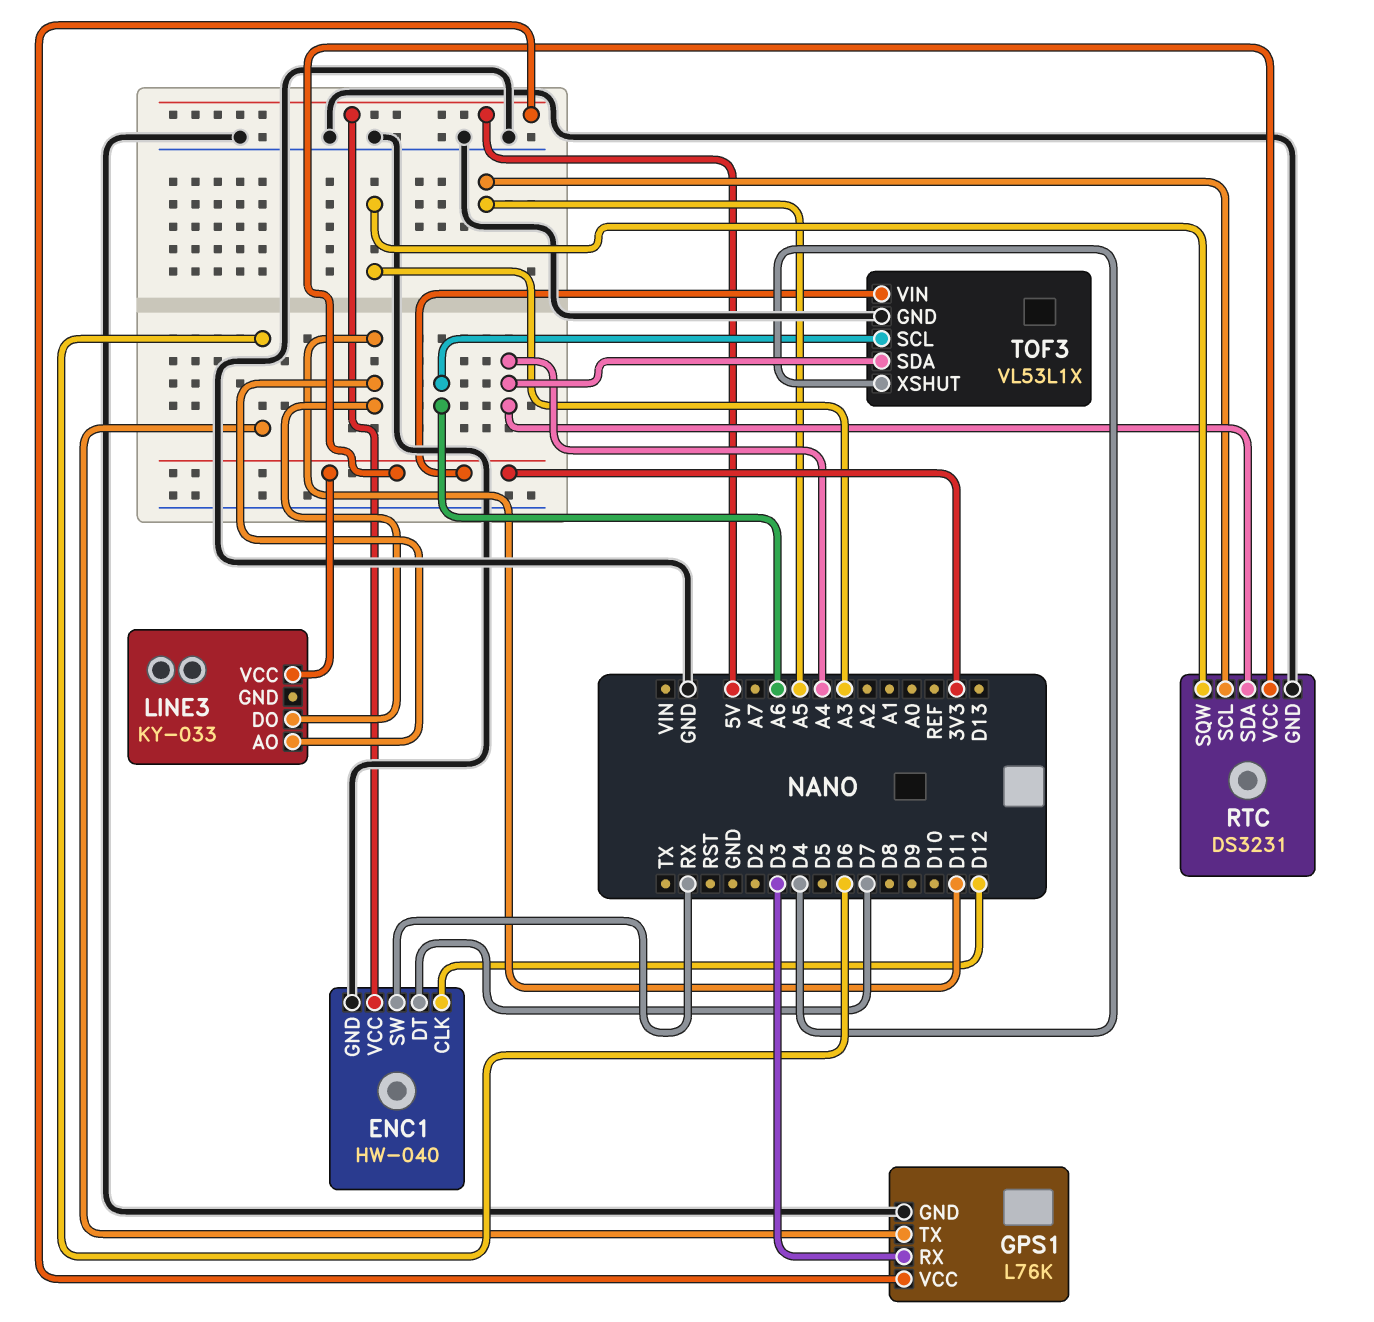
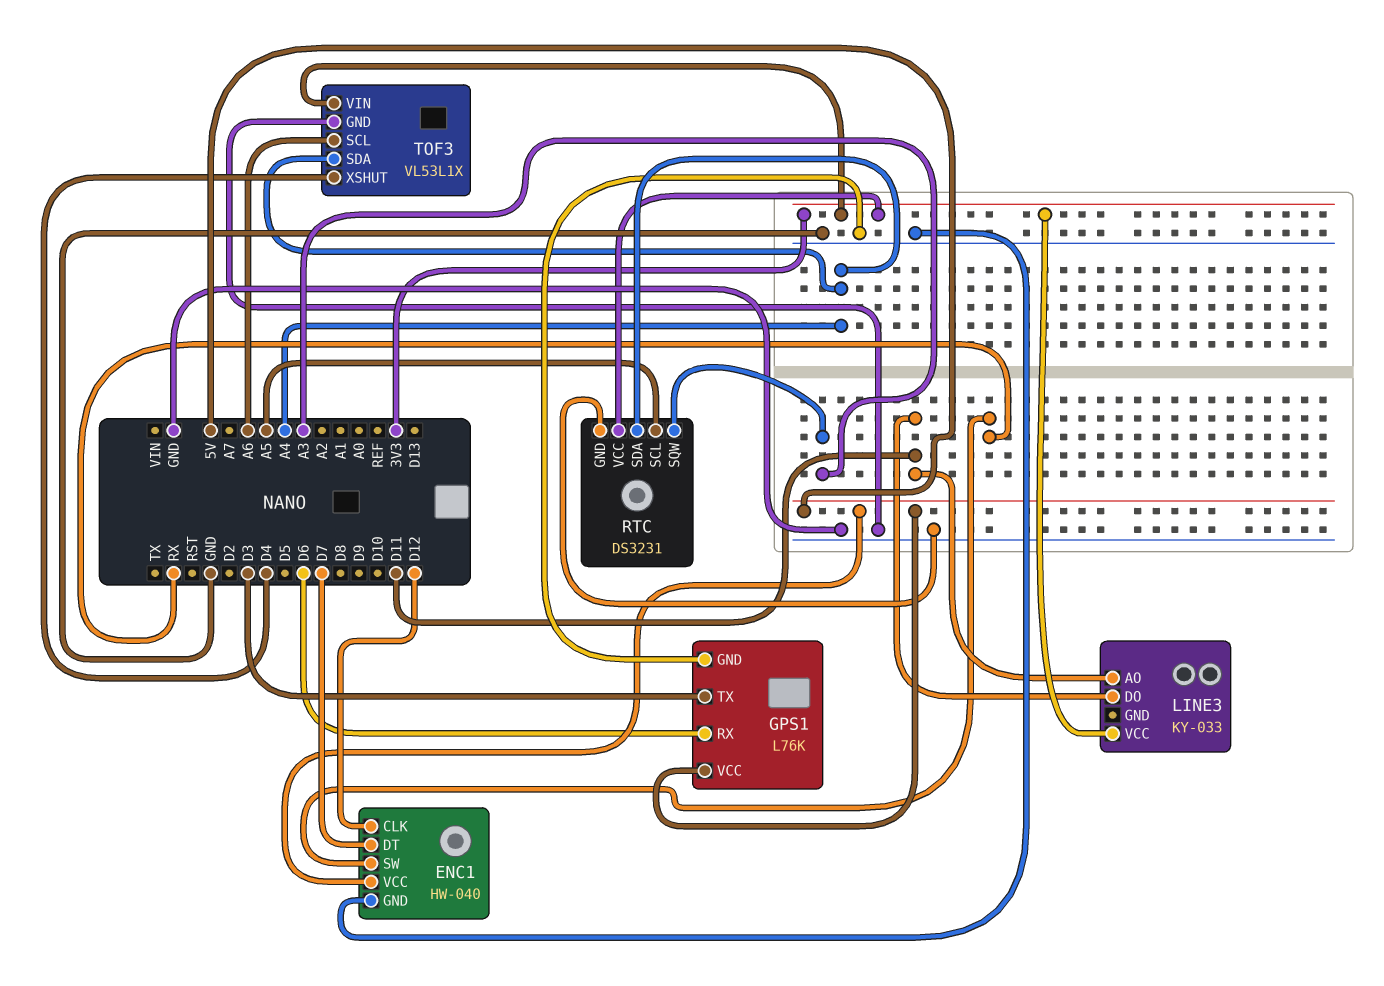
GPS1 pin RX: D3 -> D6
GPS1 pin TX: D6 -> D3

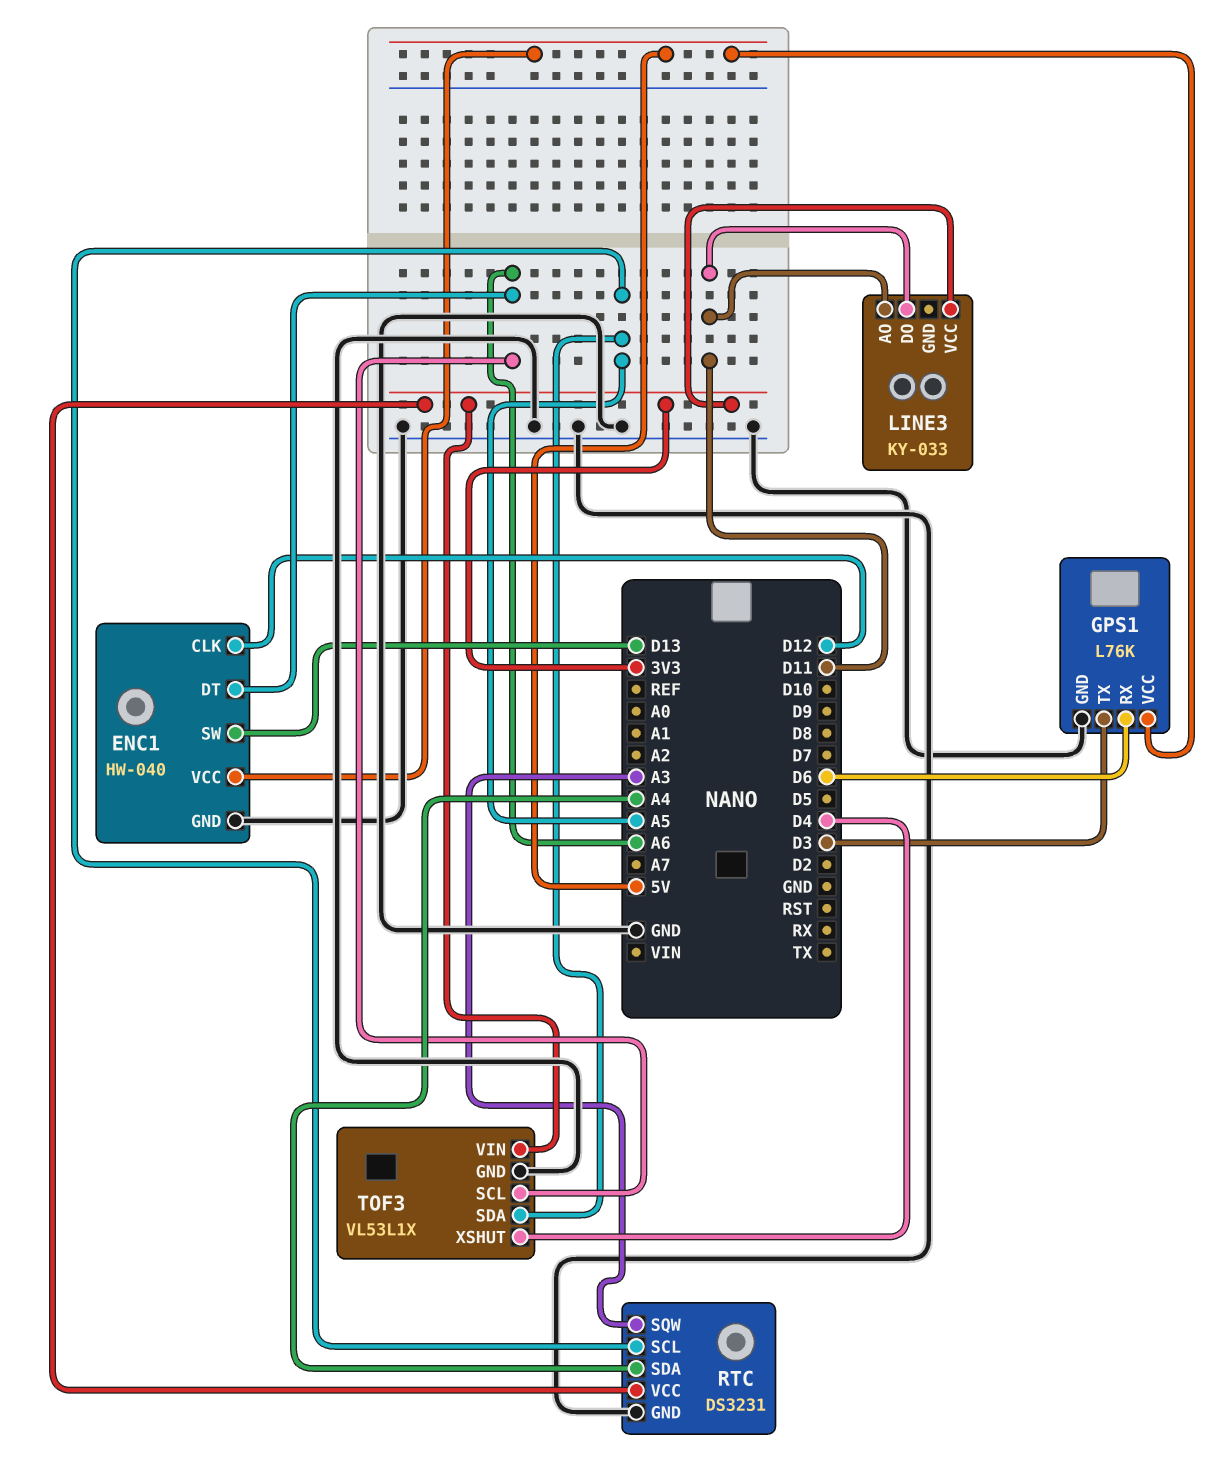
ENC1 pin DT: D7 -> A6
ENC1 pin SW: RX -> D13
TOF3 pin SDA: A4 -> A5

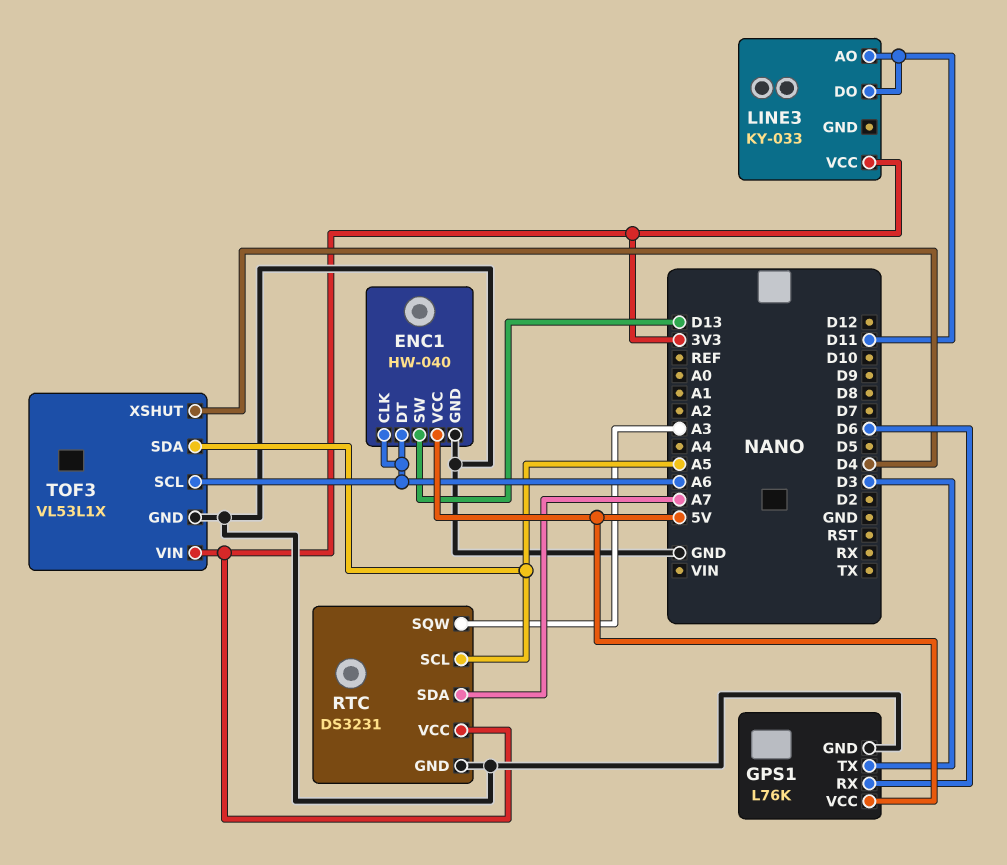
ENC1 pin CLK: D12 -> A6
RTC pin SDA: A4 -> A7

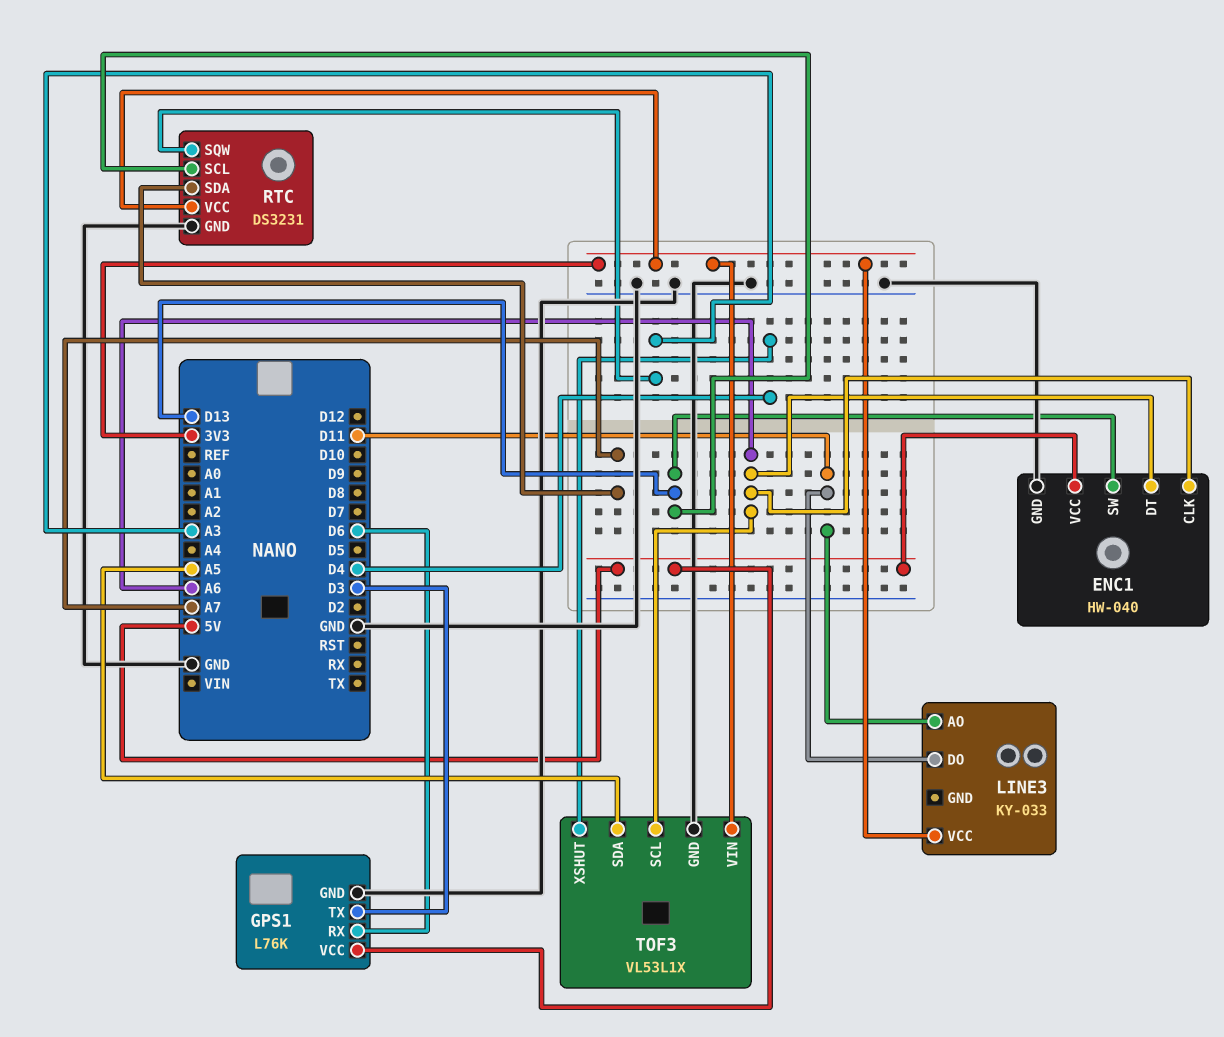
RTC pin SCL: A5 -> D13

